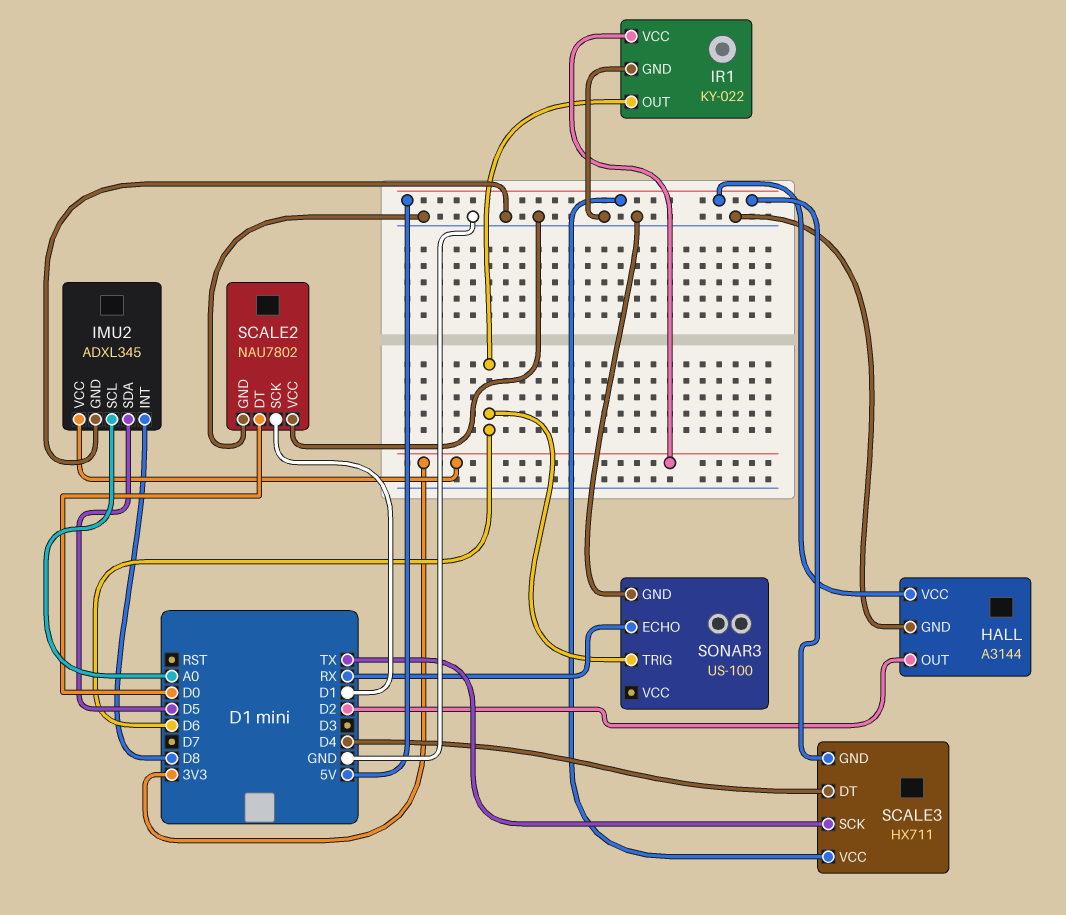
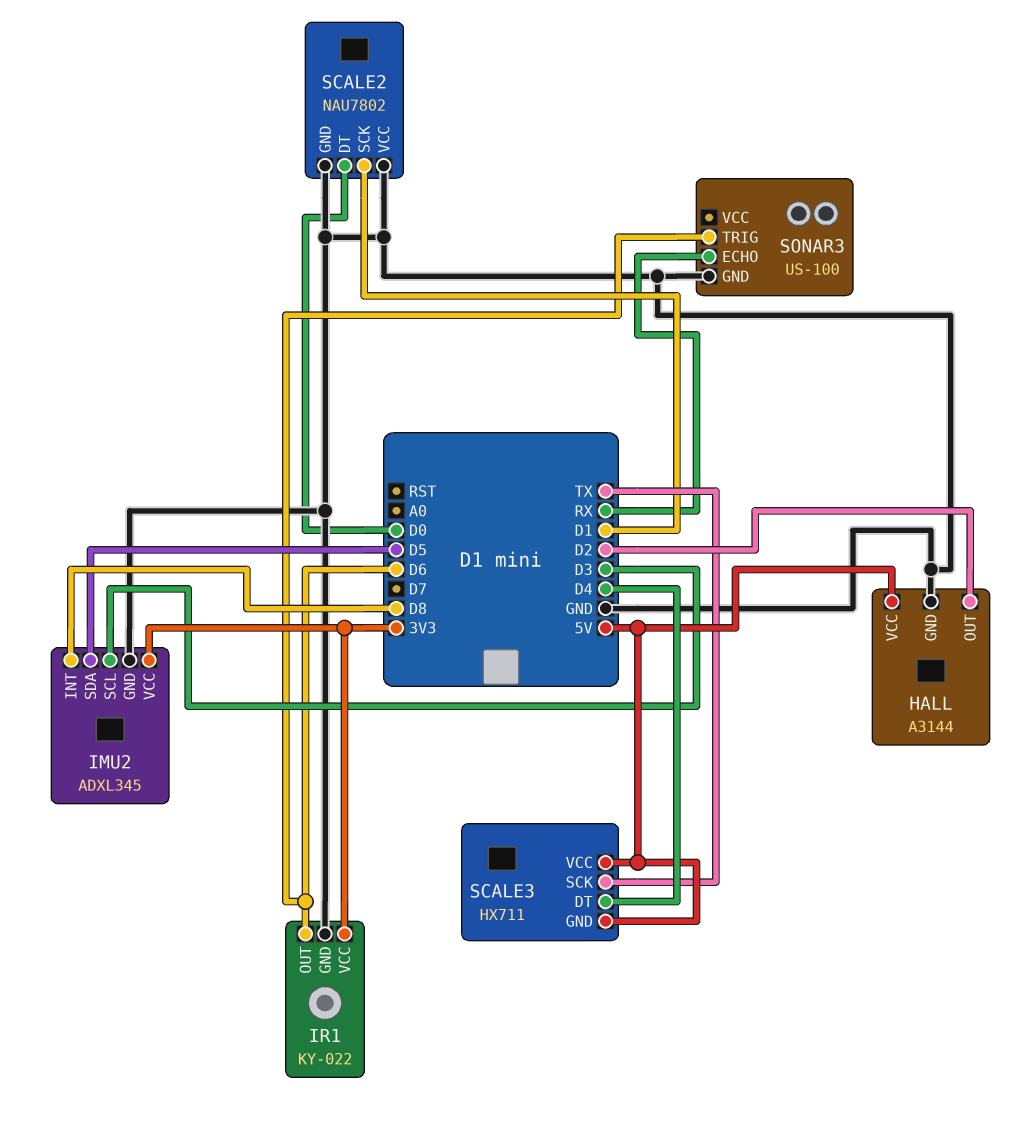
IMU2 pin SCL: A0 -> D3

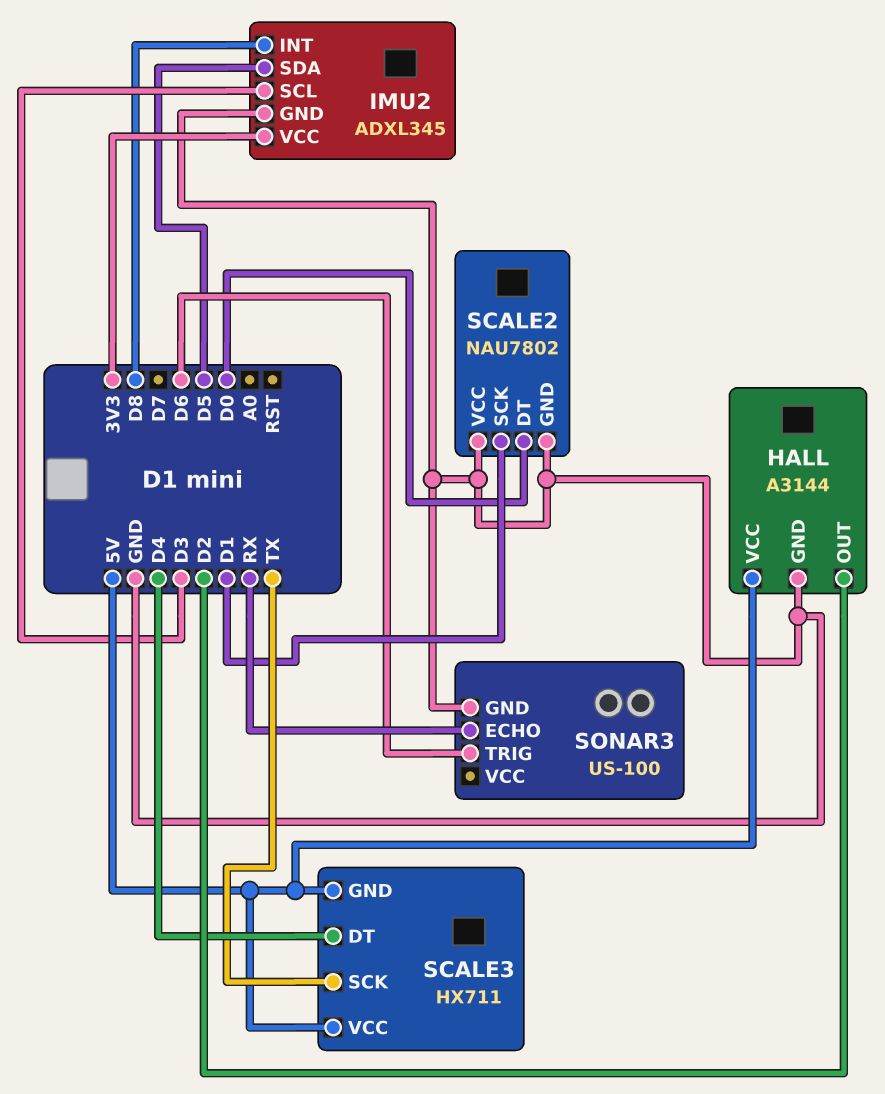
IR1: KY-022 -> none
IR1 pin GND: GND -> none
IR1 pin OUT: D6 -> none
IR1 pin VCC: 3V3 -> none

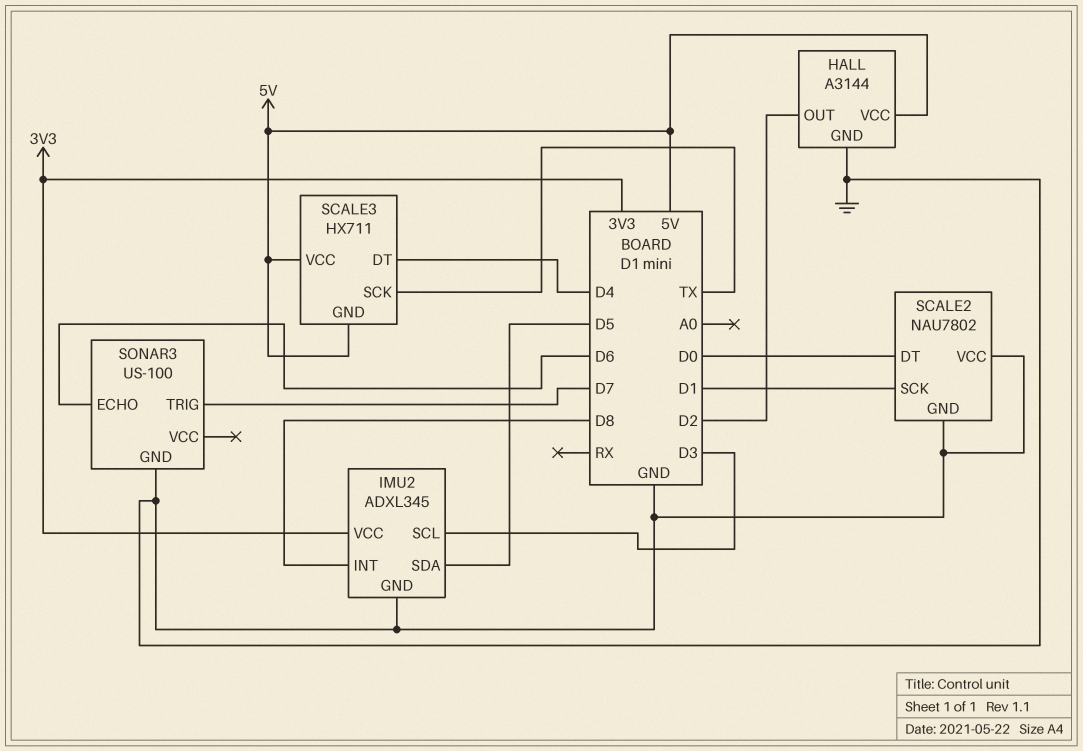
SONAR3 pin ECHO: RX -> D6
SONAR3 pin TRIG: D6 -> D7

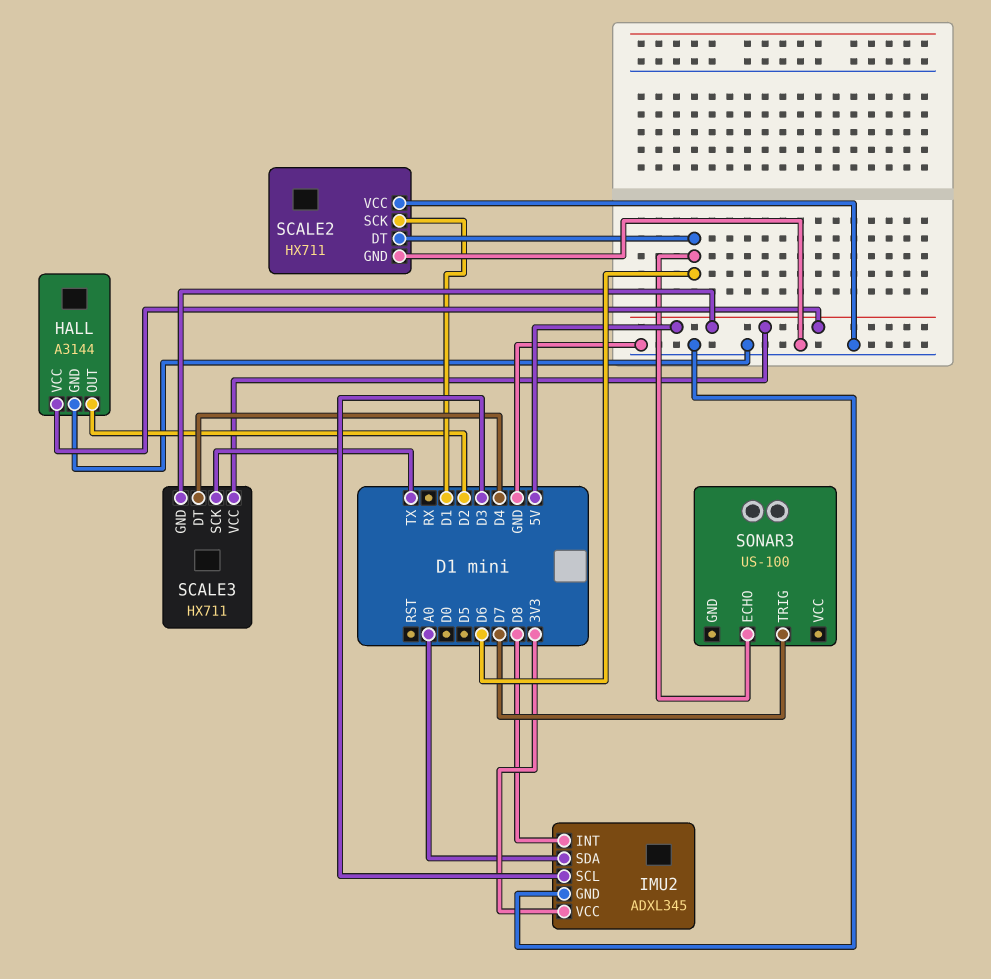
IMU2 pin SDA: D5 -> A0
SCALE2: NAU7802 -> HX711
SCALE2 pin DT: D0 -> D6
SONAR3 pin GND: GND -> none

